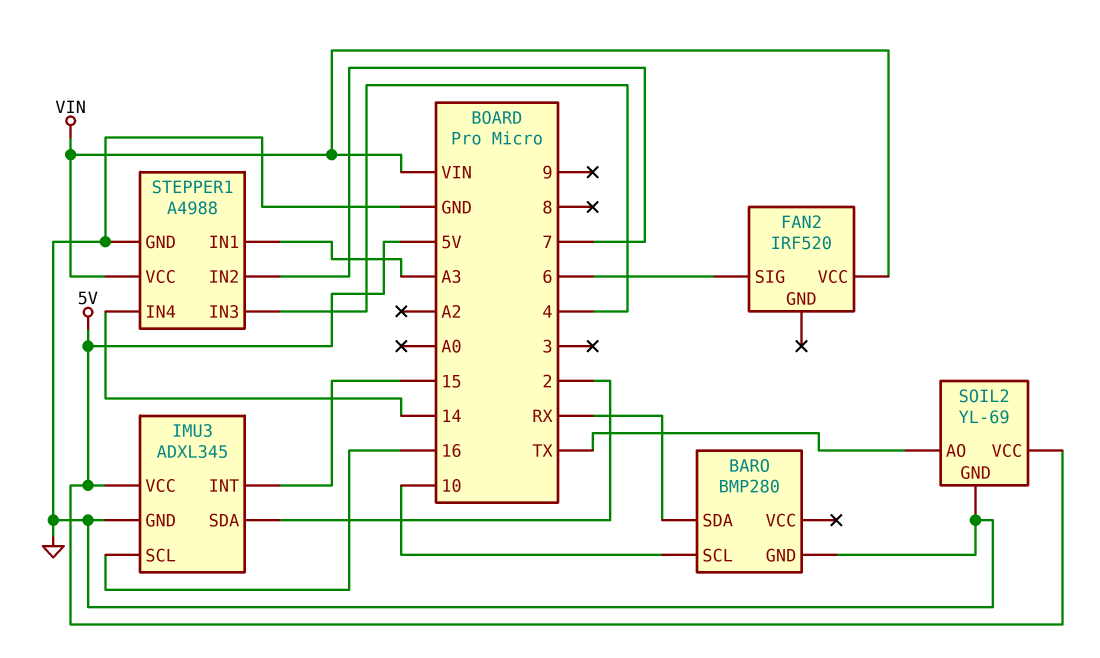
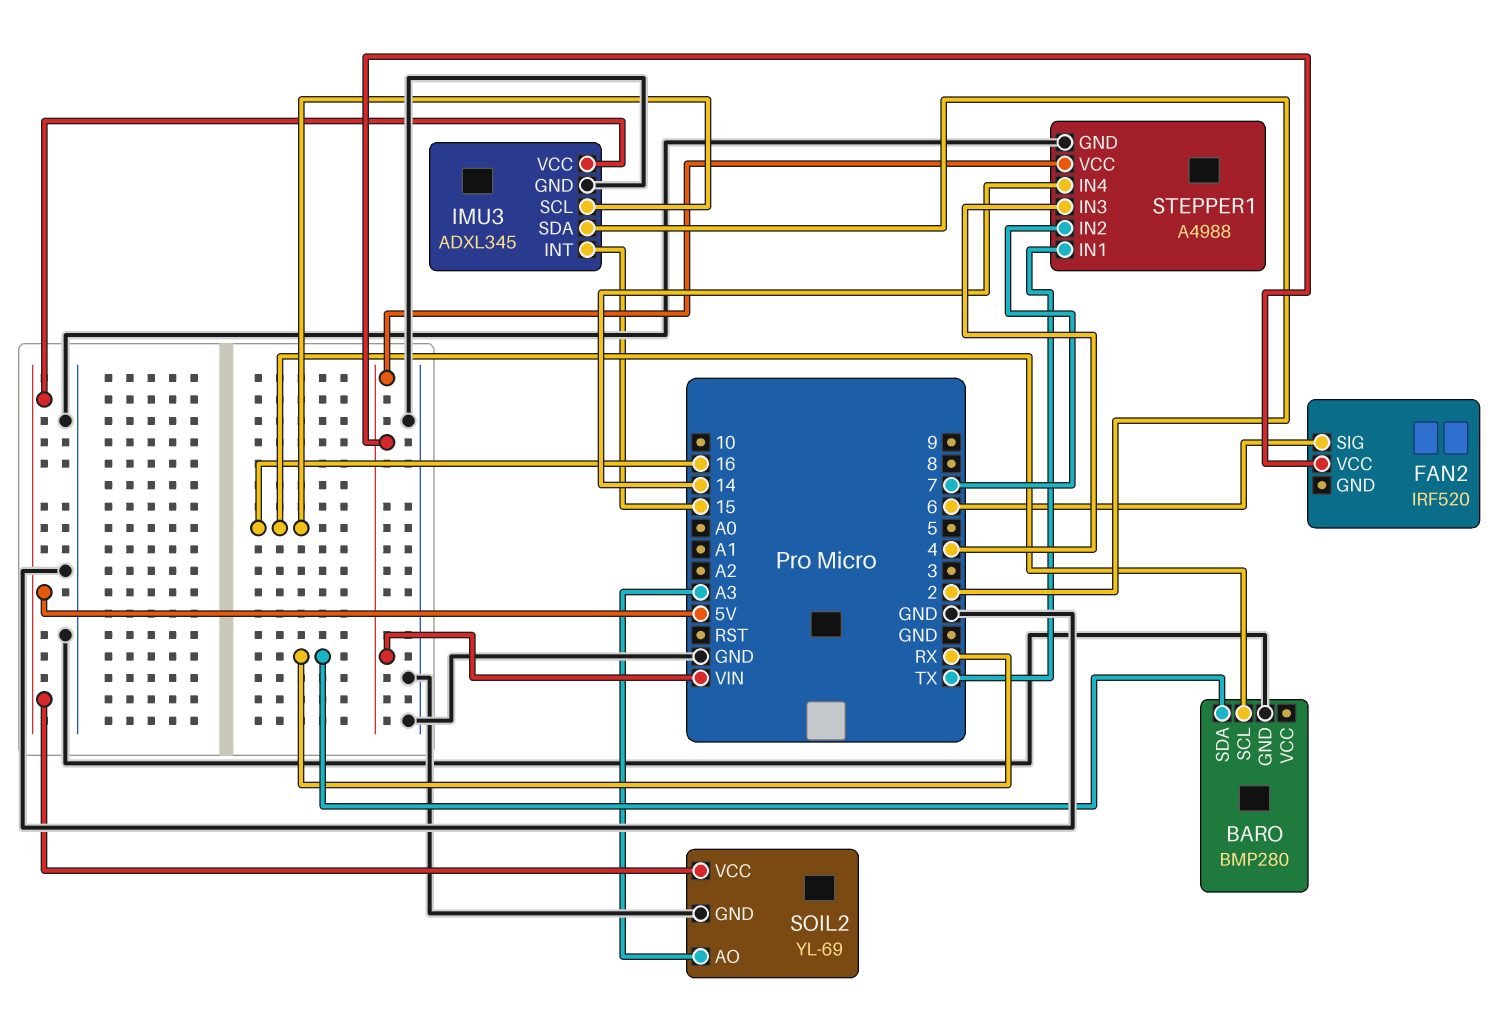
BARO pin SCL: 10 -> 16
SOIL2 pin AO: TX -> A3
STEPPER1 pin IN1: A3 -> TX

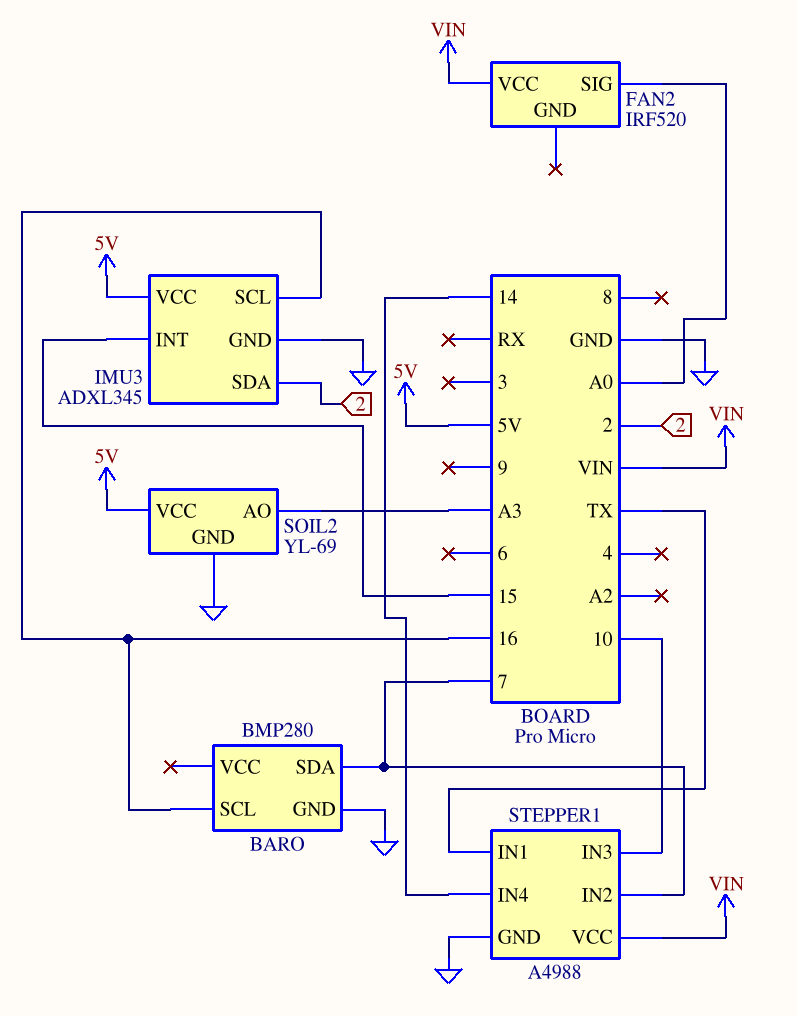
BARO pin SDA: RX -> 7
FAN2 pin SIG: 6 -> A0
STEPPER1 pin IN3: 4 -> 10

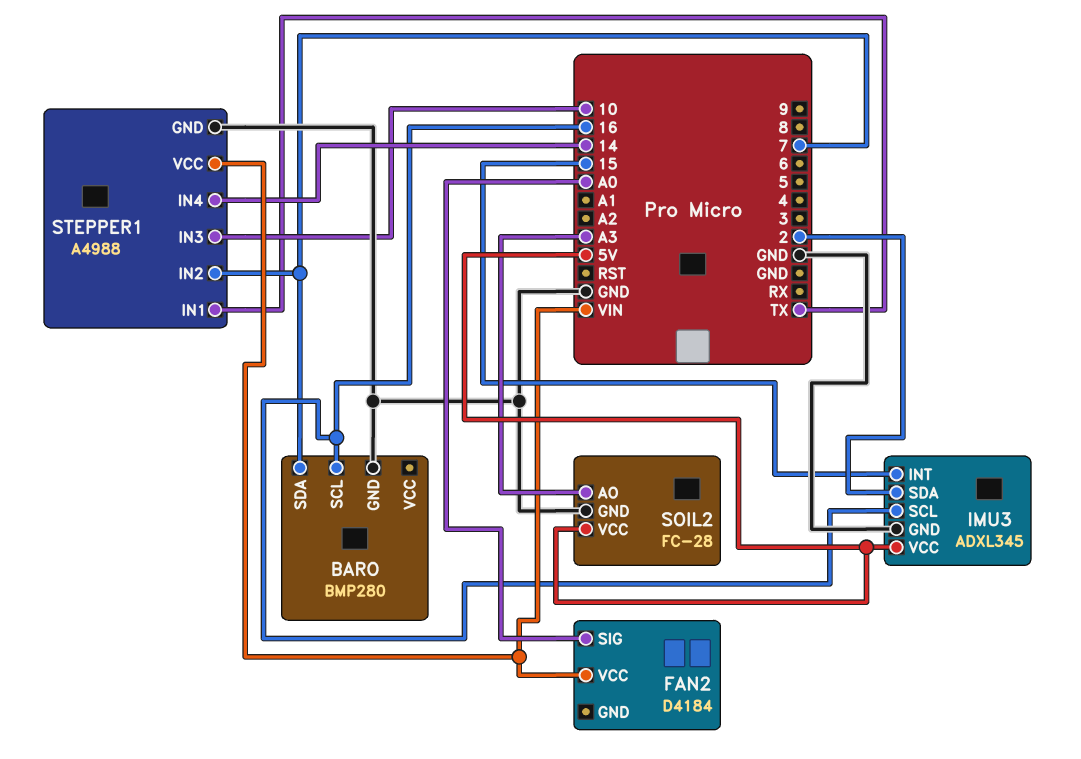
FAN2: IRF520 -> D4184
SOIL2: YL-69 -> FC-28

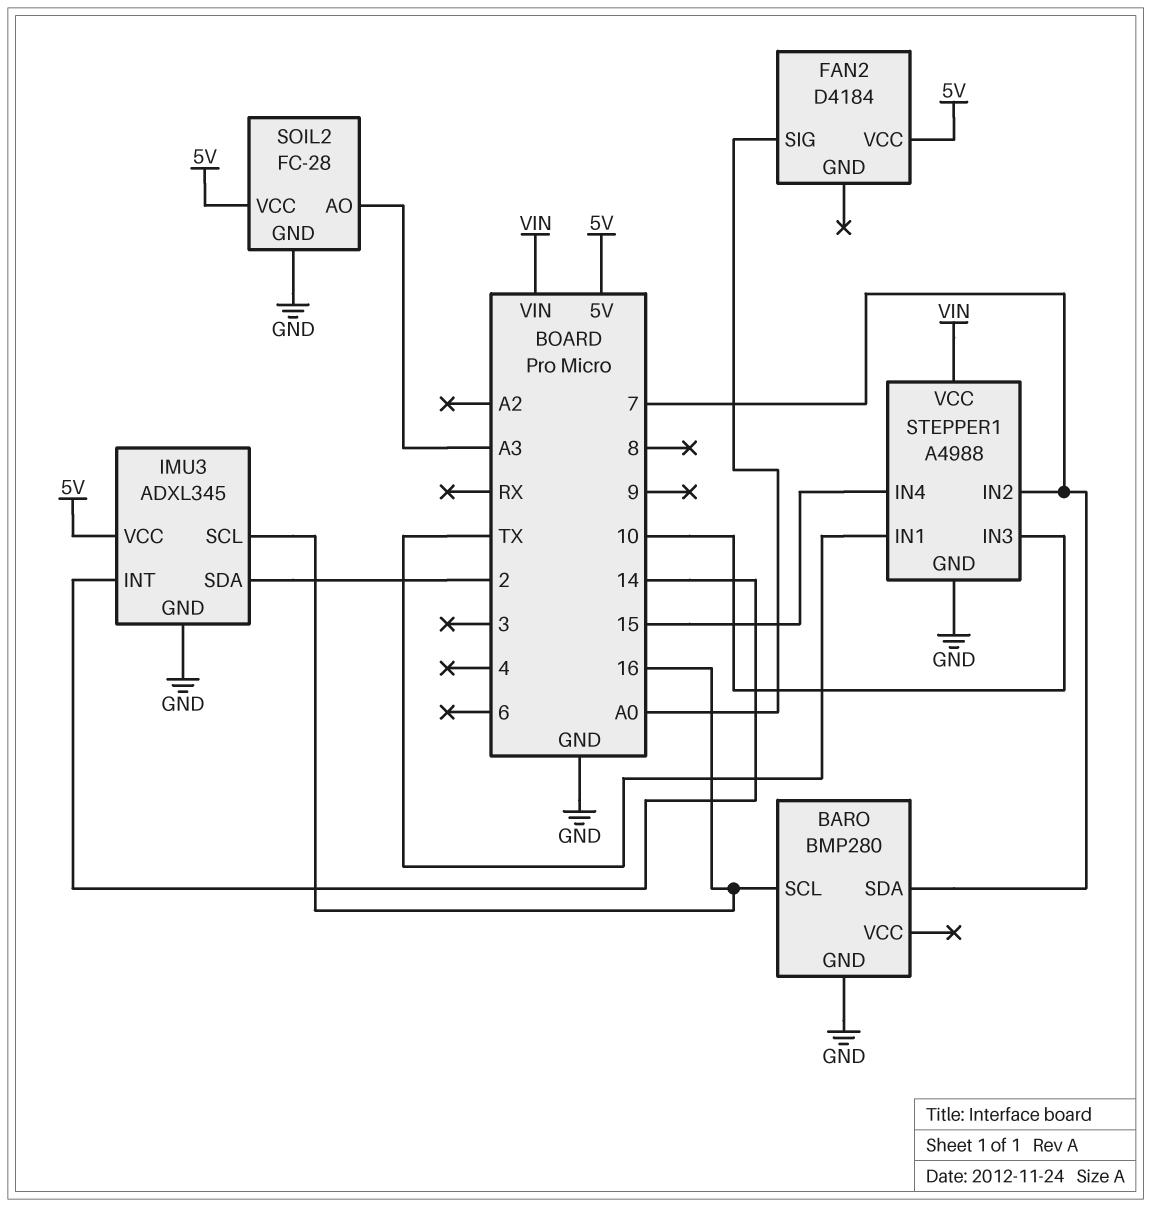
FAN2 pin VCC: VIN -> 5V
IMU3 pin INT: 15 -> 14
STEPPER1 pin IN4: 14 -> 15

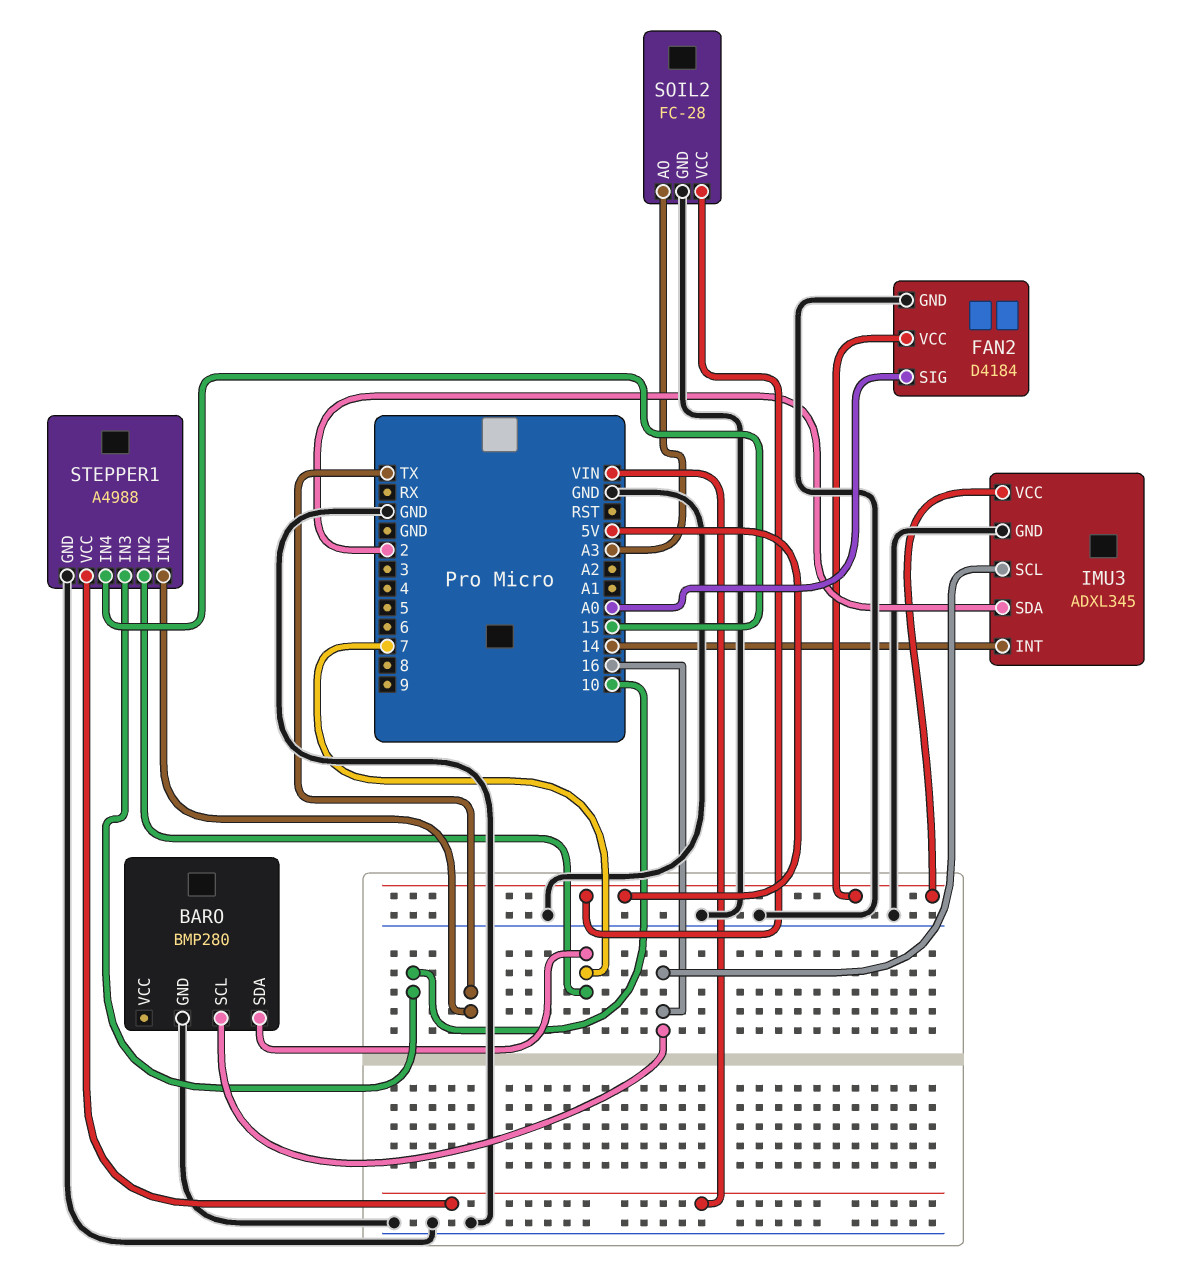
FAN2 pin GND: none -> GND

